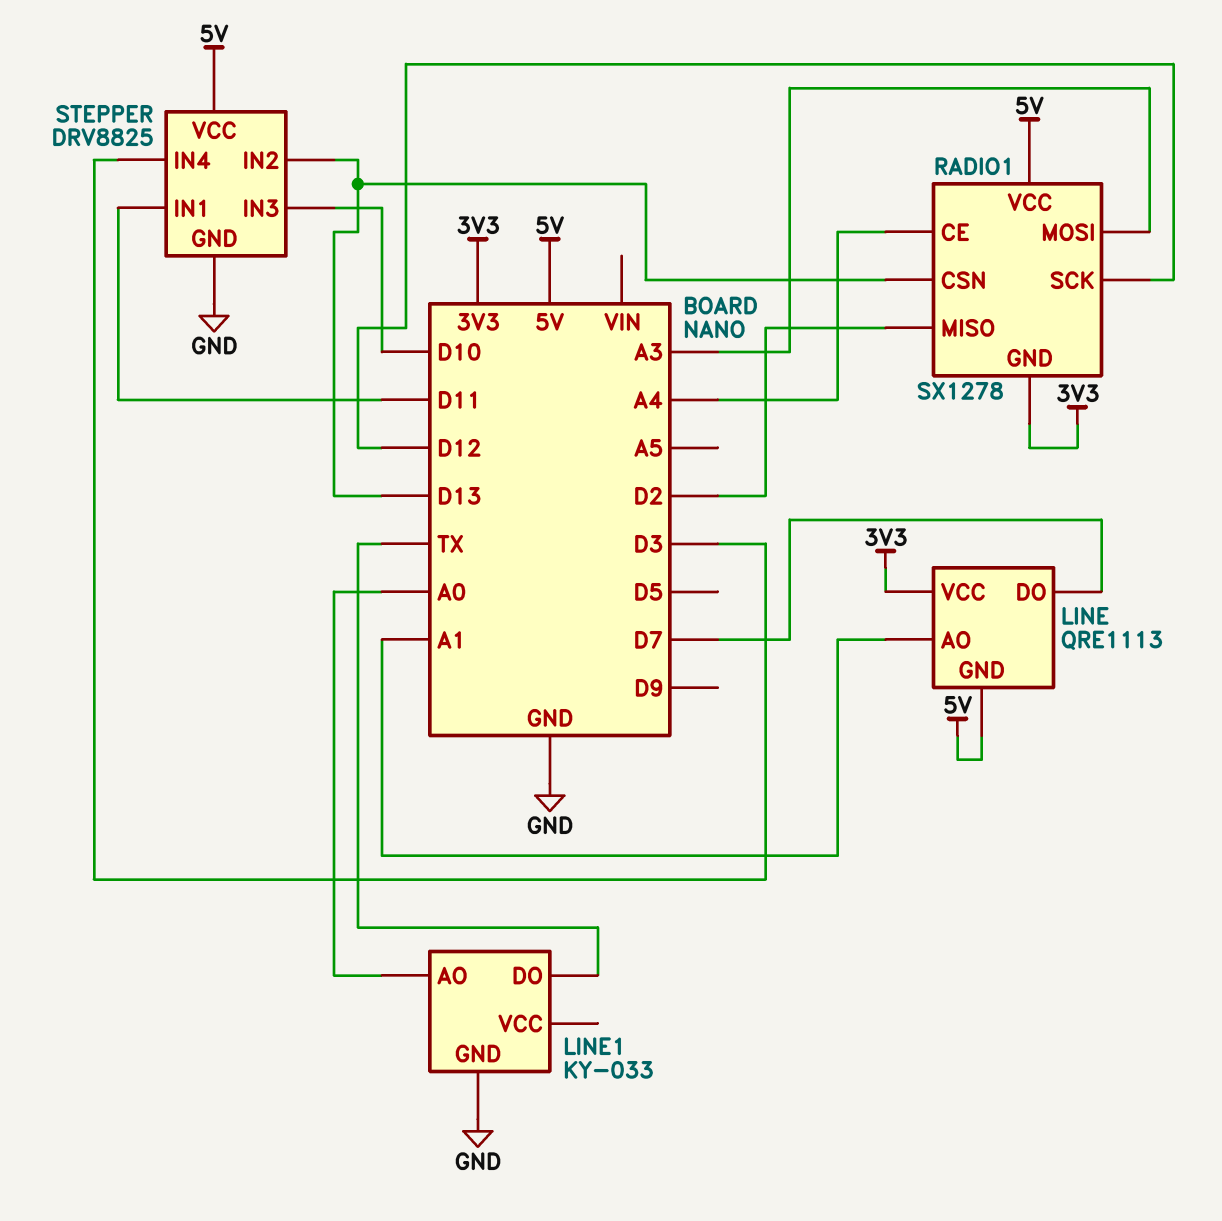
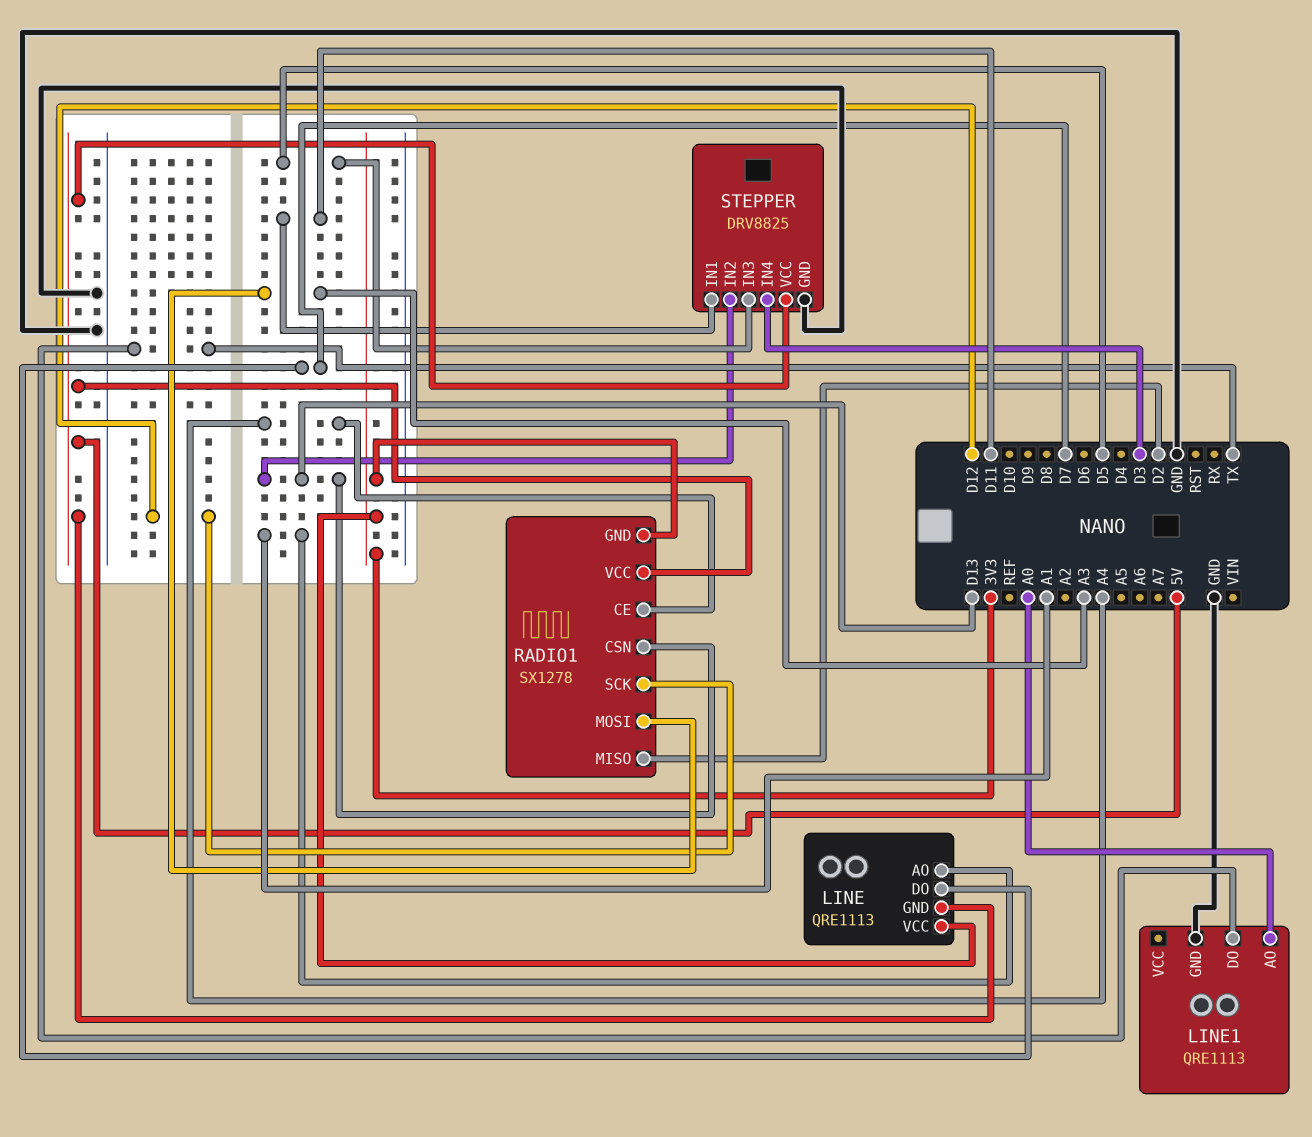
LINE1: KY-033 -> QRE1113
STEPPER pin IN3: D10 -> D5

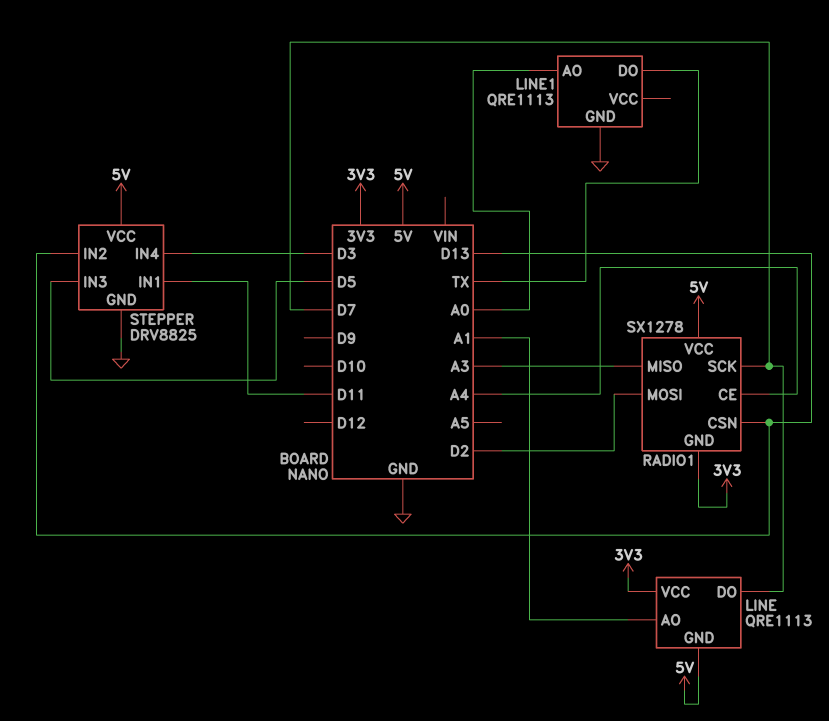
RADIO1 pin MISO: D2 -> A3
RADIO1 pin MOSI: A3 -> D2
RADIO1 pin SCK: D12 -> D7

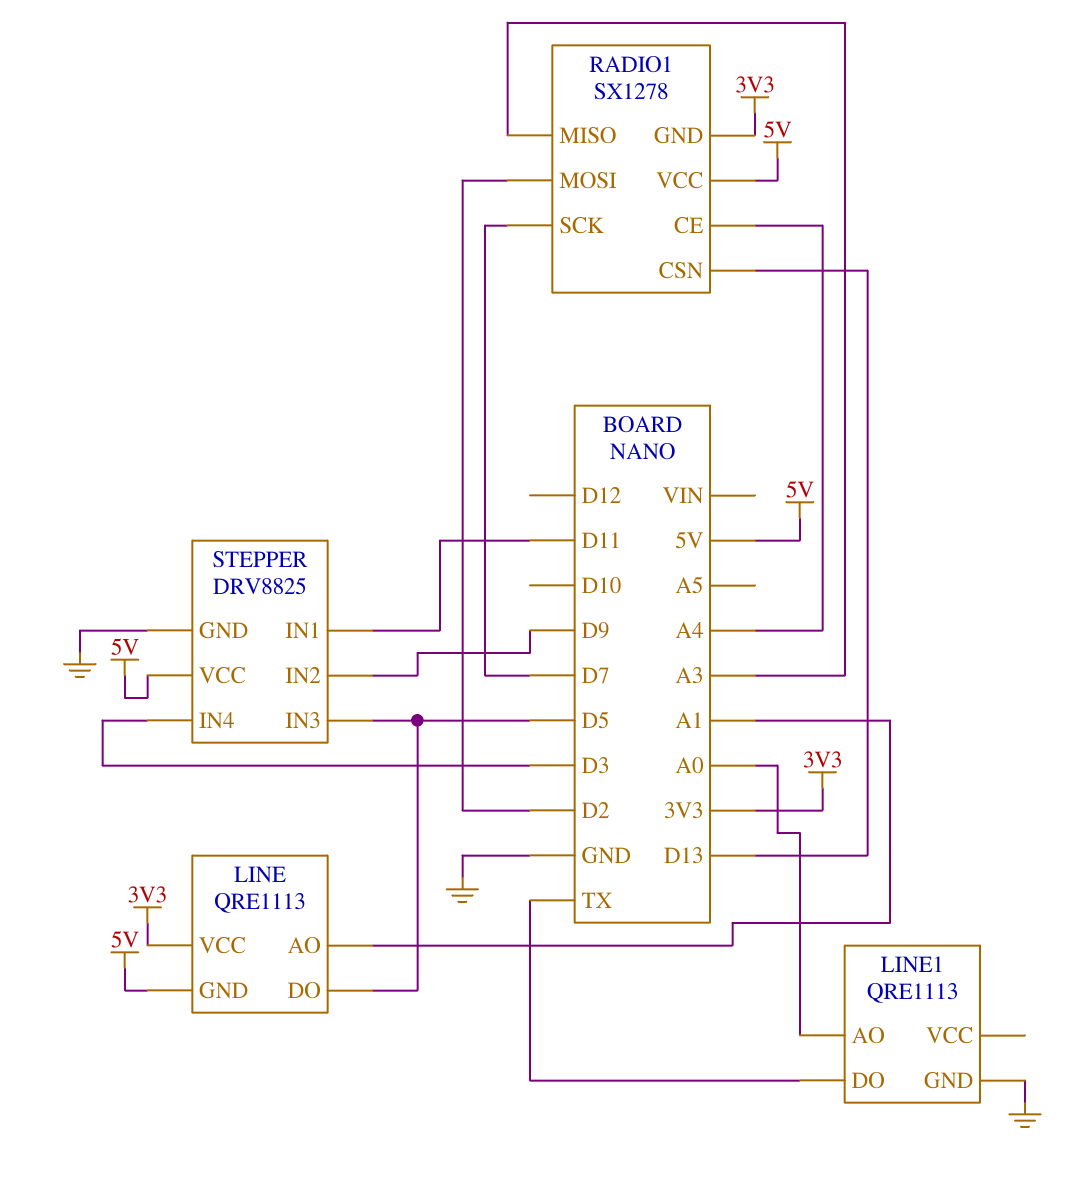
LINE pin DO: D7 -> D5
STEPPER pin IN2: D13 -> D9

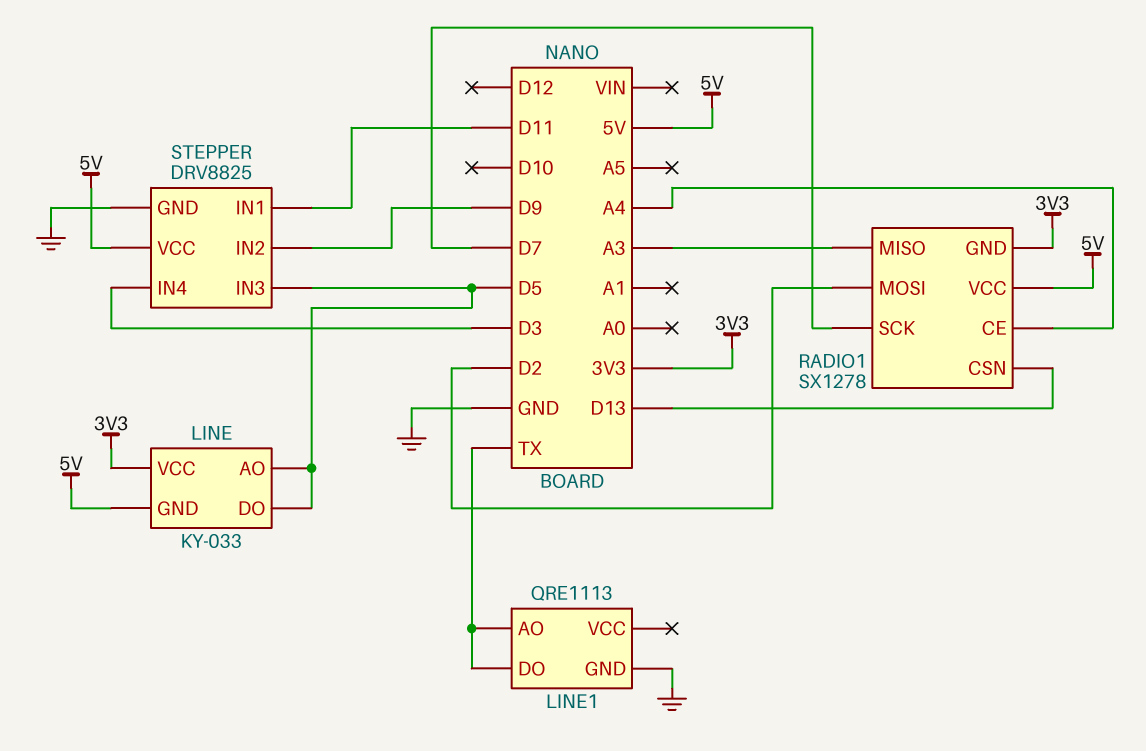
LINE: QRE1113 -> KY-033
LINE pin AO: A1 -> D5
LINE1 pin AO: A0 -> TX

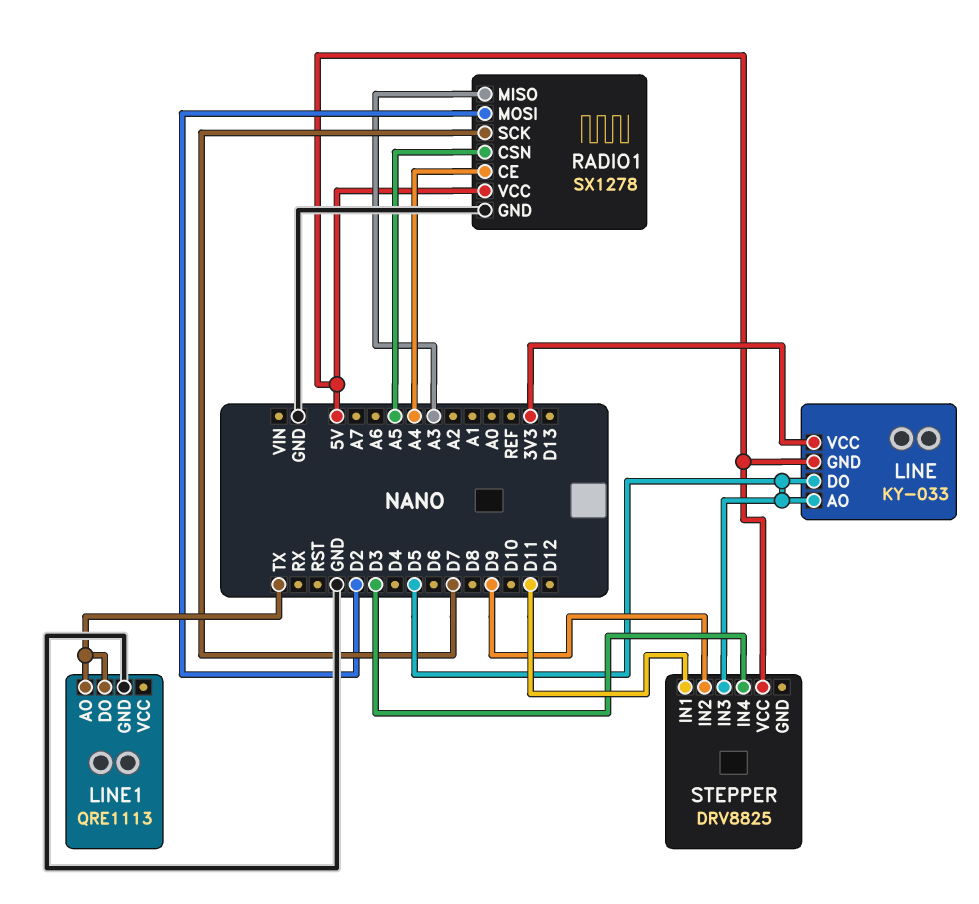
RADIO1 pin CSN: D13 -> A5
RADIO1 pin GND: 3V3 -> GND
STEPPER pin GND: GND -> none

